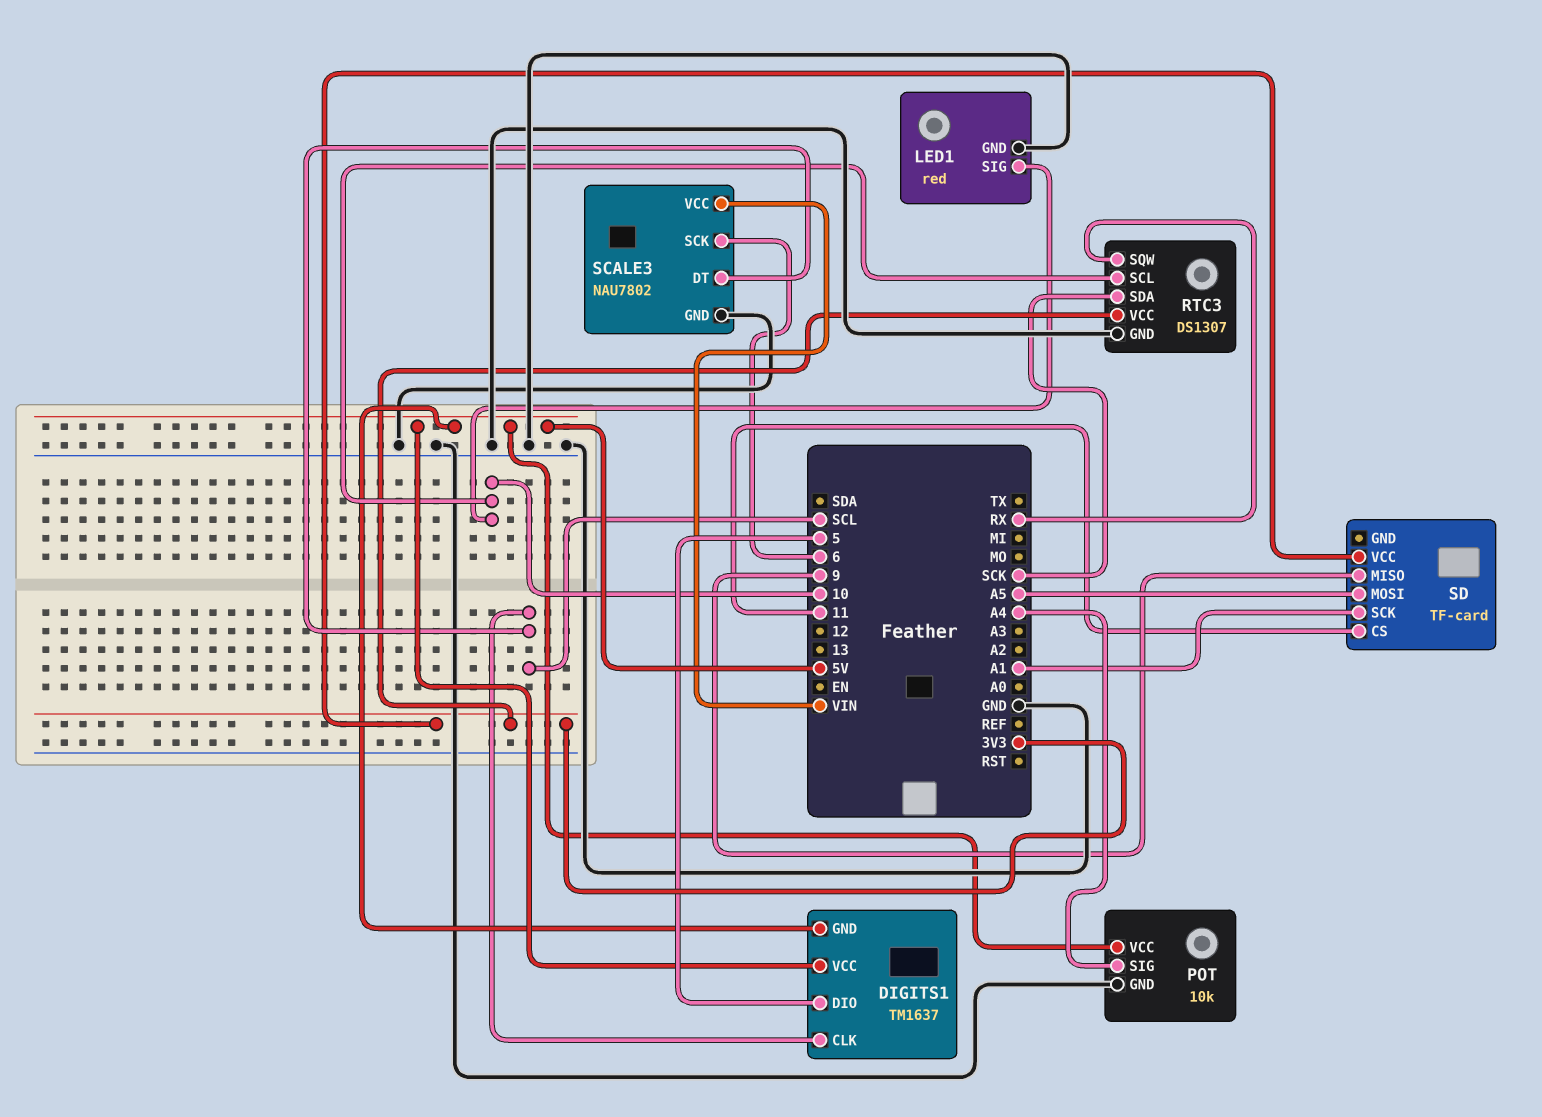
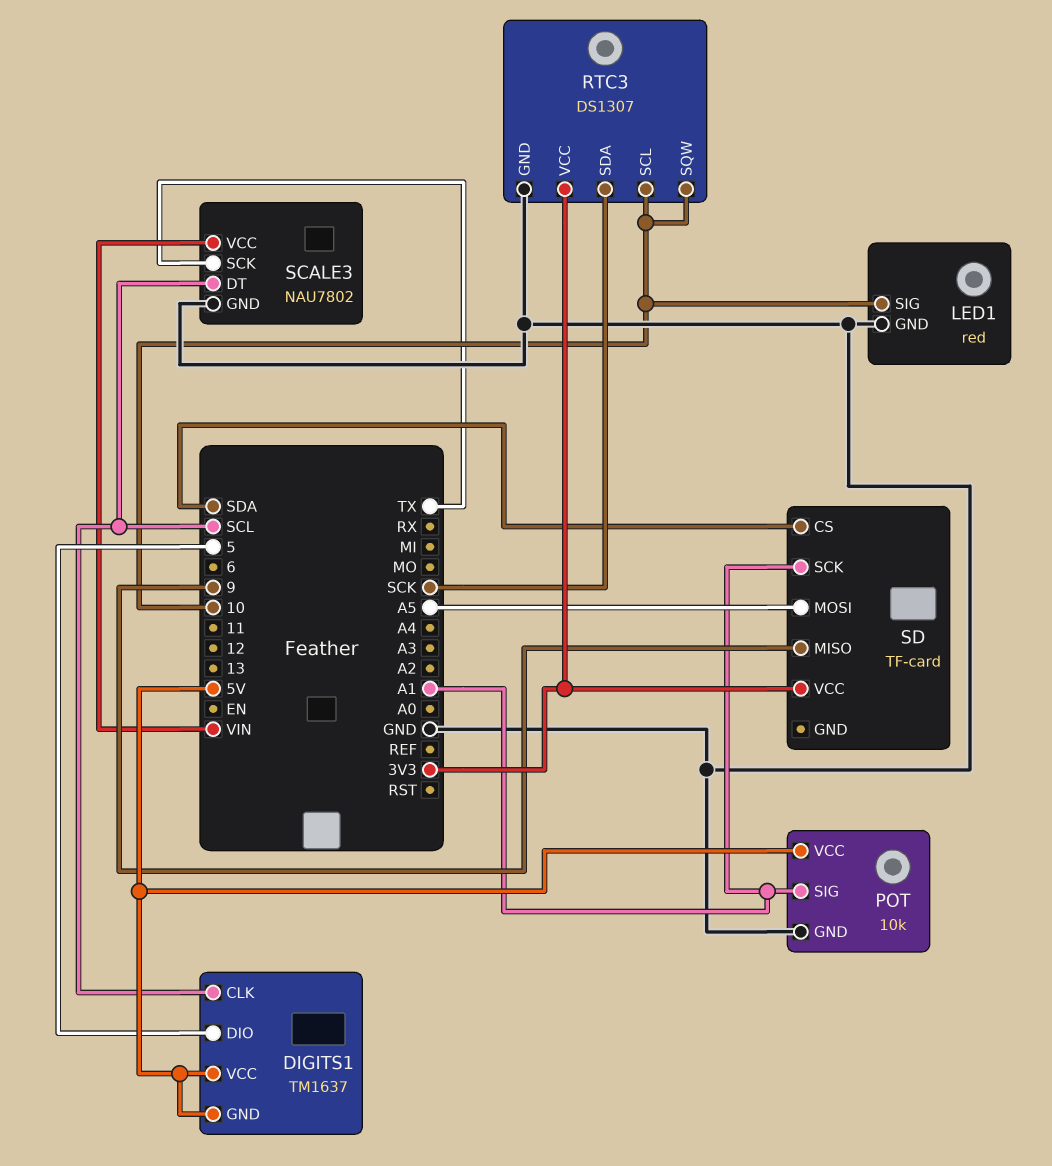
POT pin SIG: A4 -> A1
RTC3 pin SQW: RX -> 10
SCALE3 pin SCK: 6 -> TX
SD pin CS: 11 -> SDA

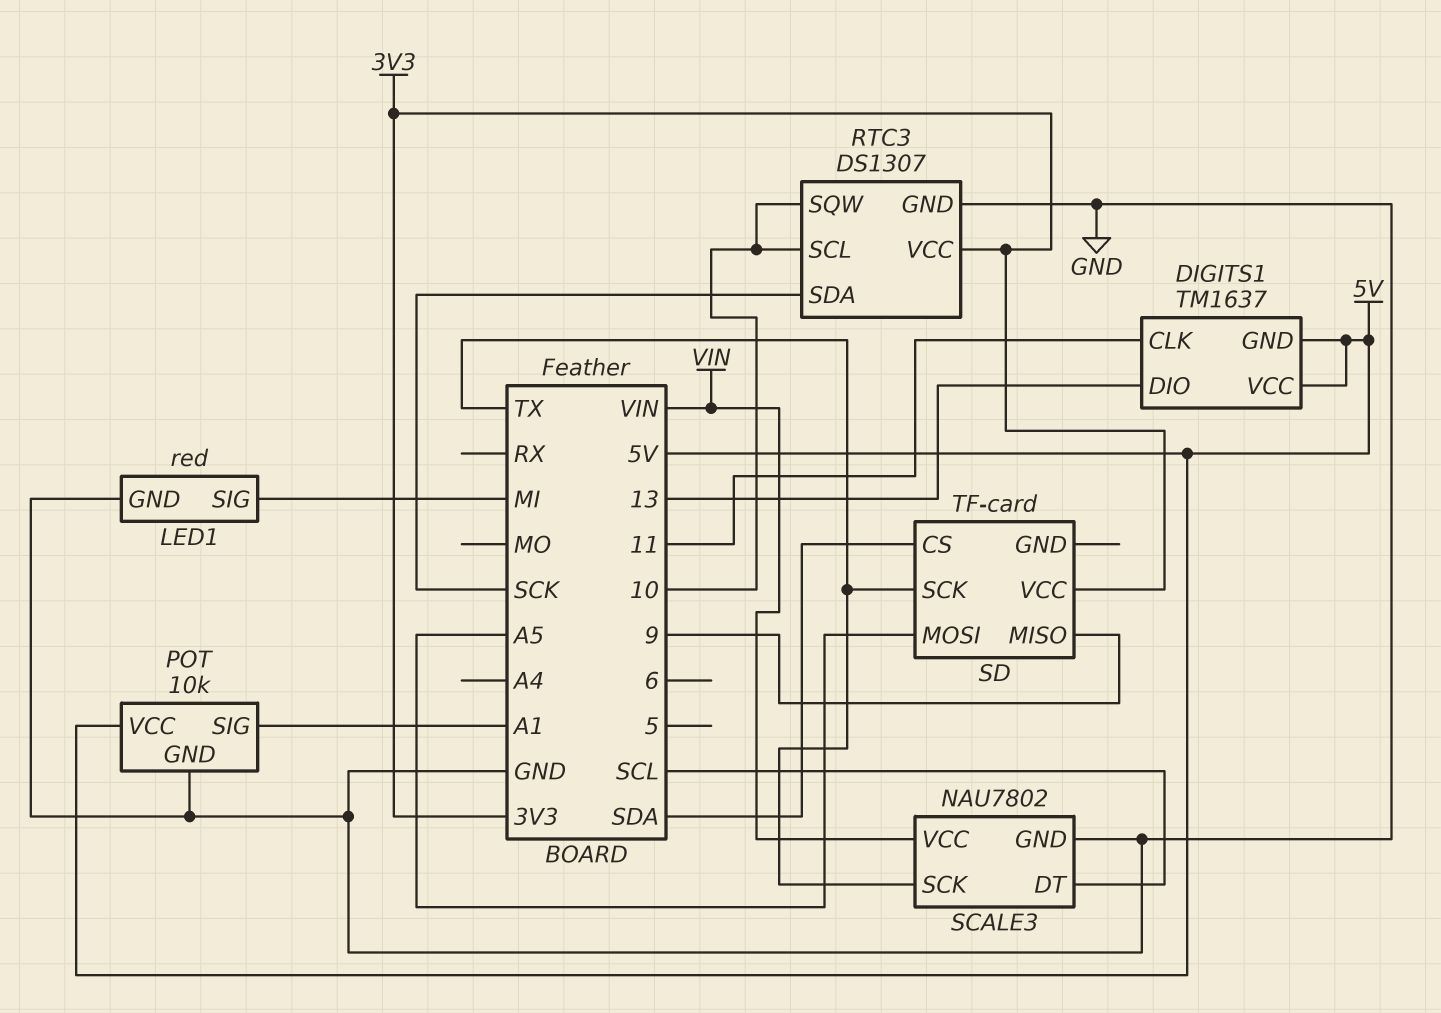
DIGITS1 pin CLK: SCL -> 11
DIGITS1 pin DIO: 5 -> 13
LED1 pin SIG: 10 -> MI
SD pin SCK: A1 -> TX

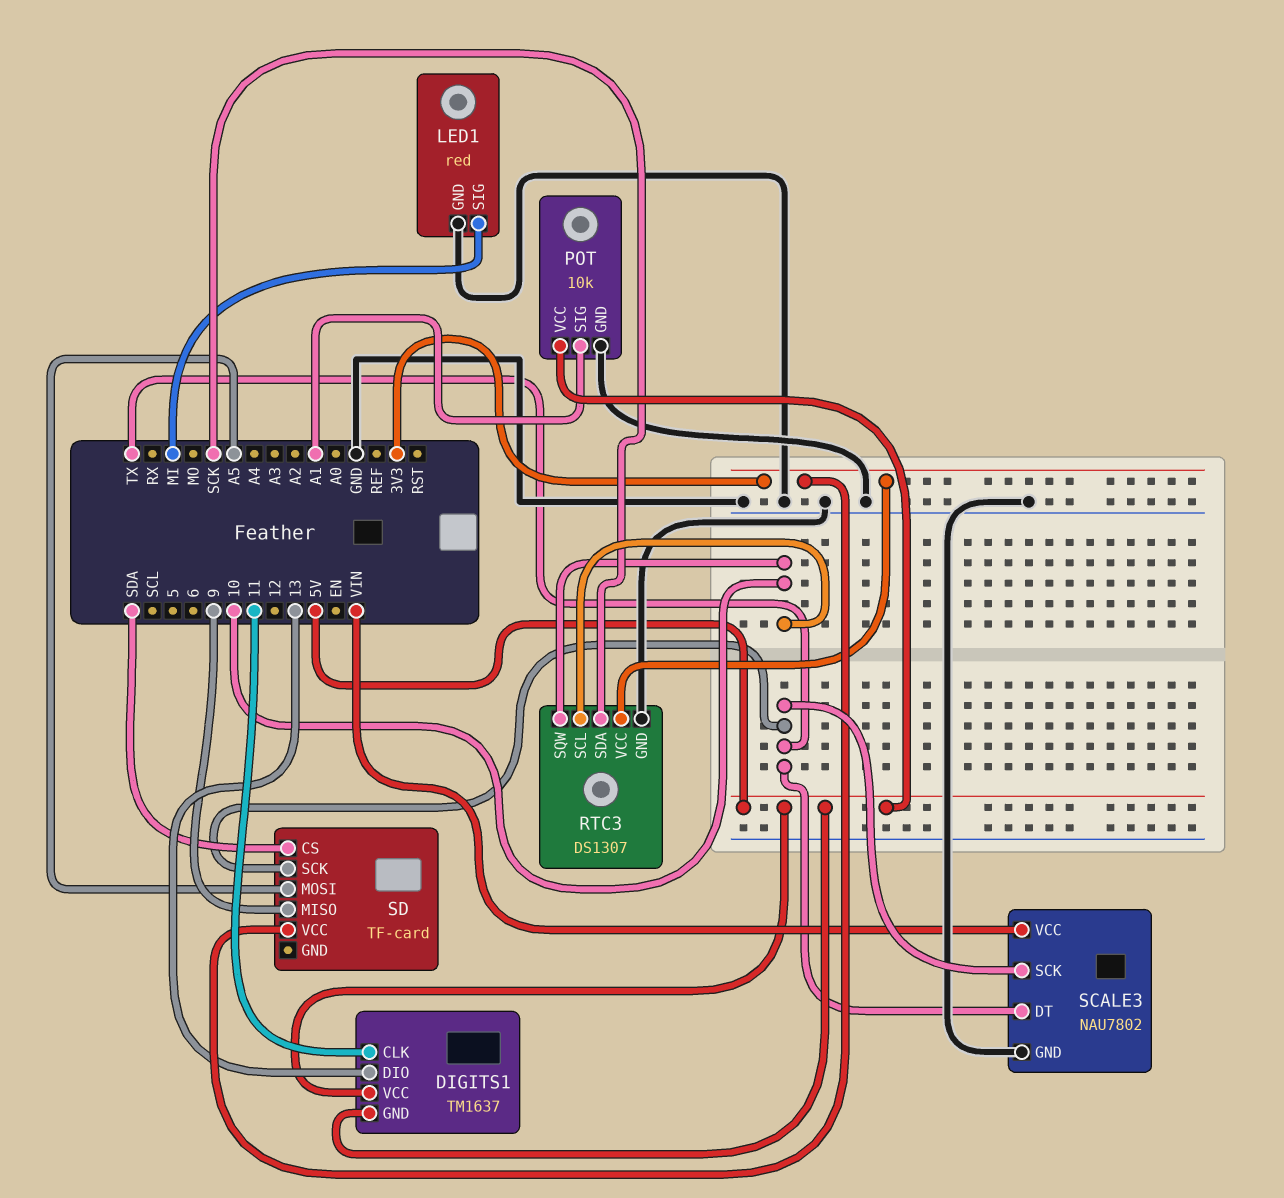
SCALE3 pin DT: SCL -> TX

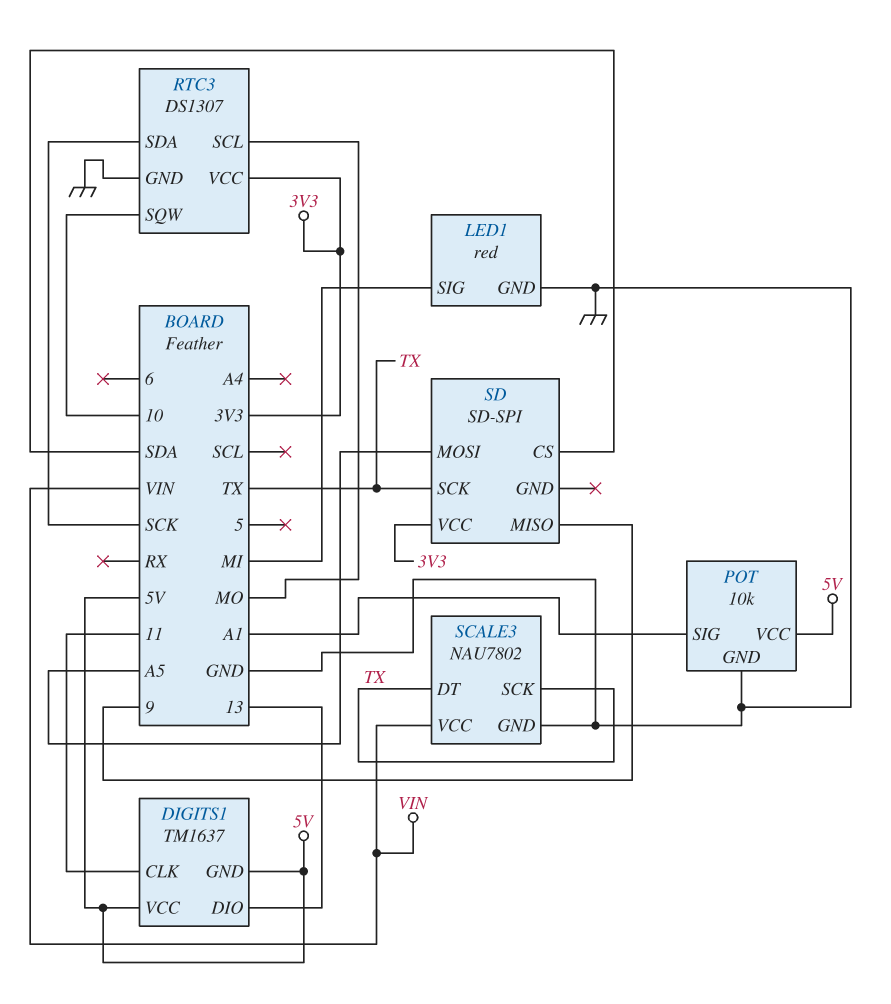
RTC3 pin SCL: 10 -> MO
SD: TF-card -> SD-SPI

